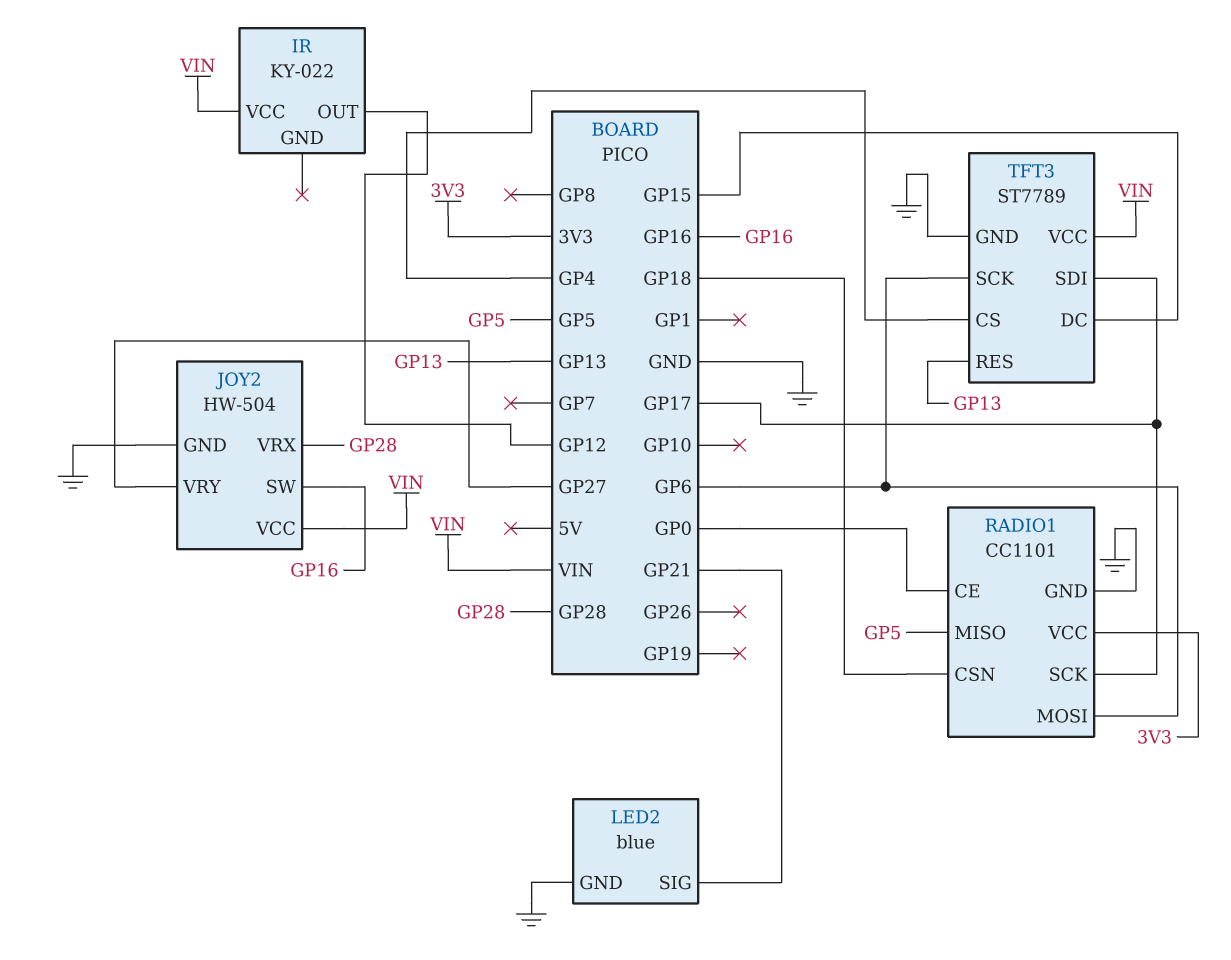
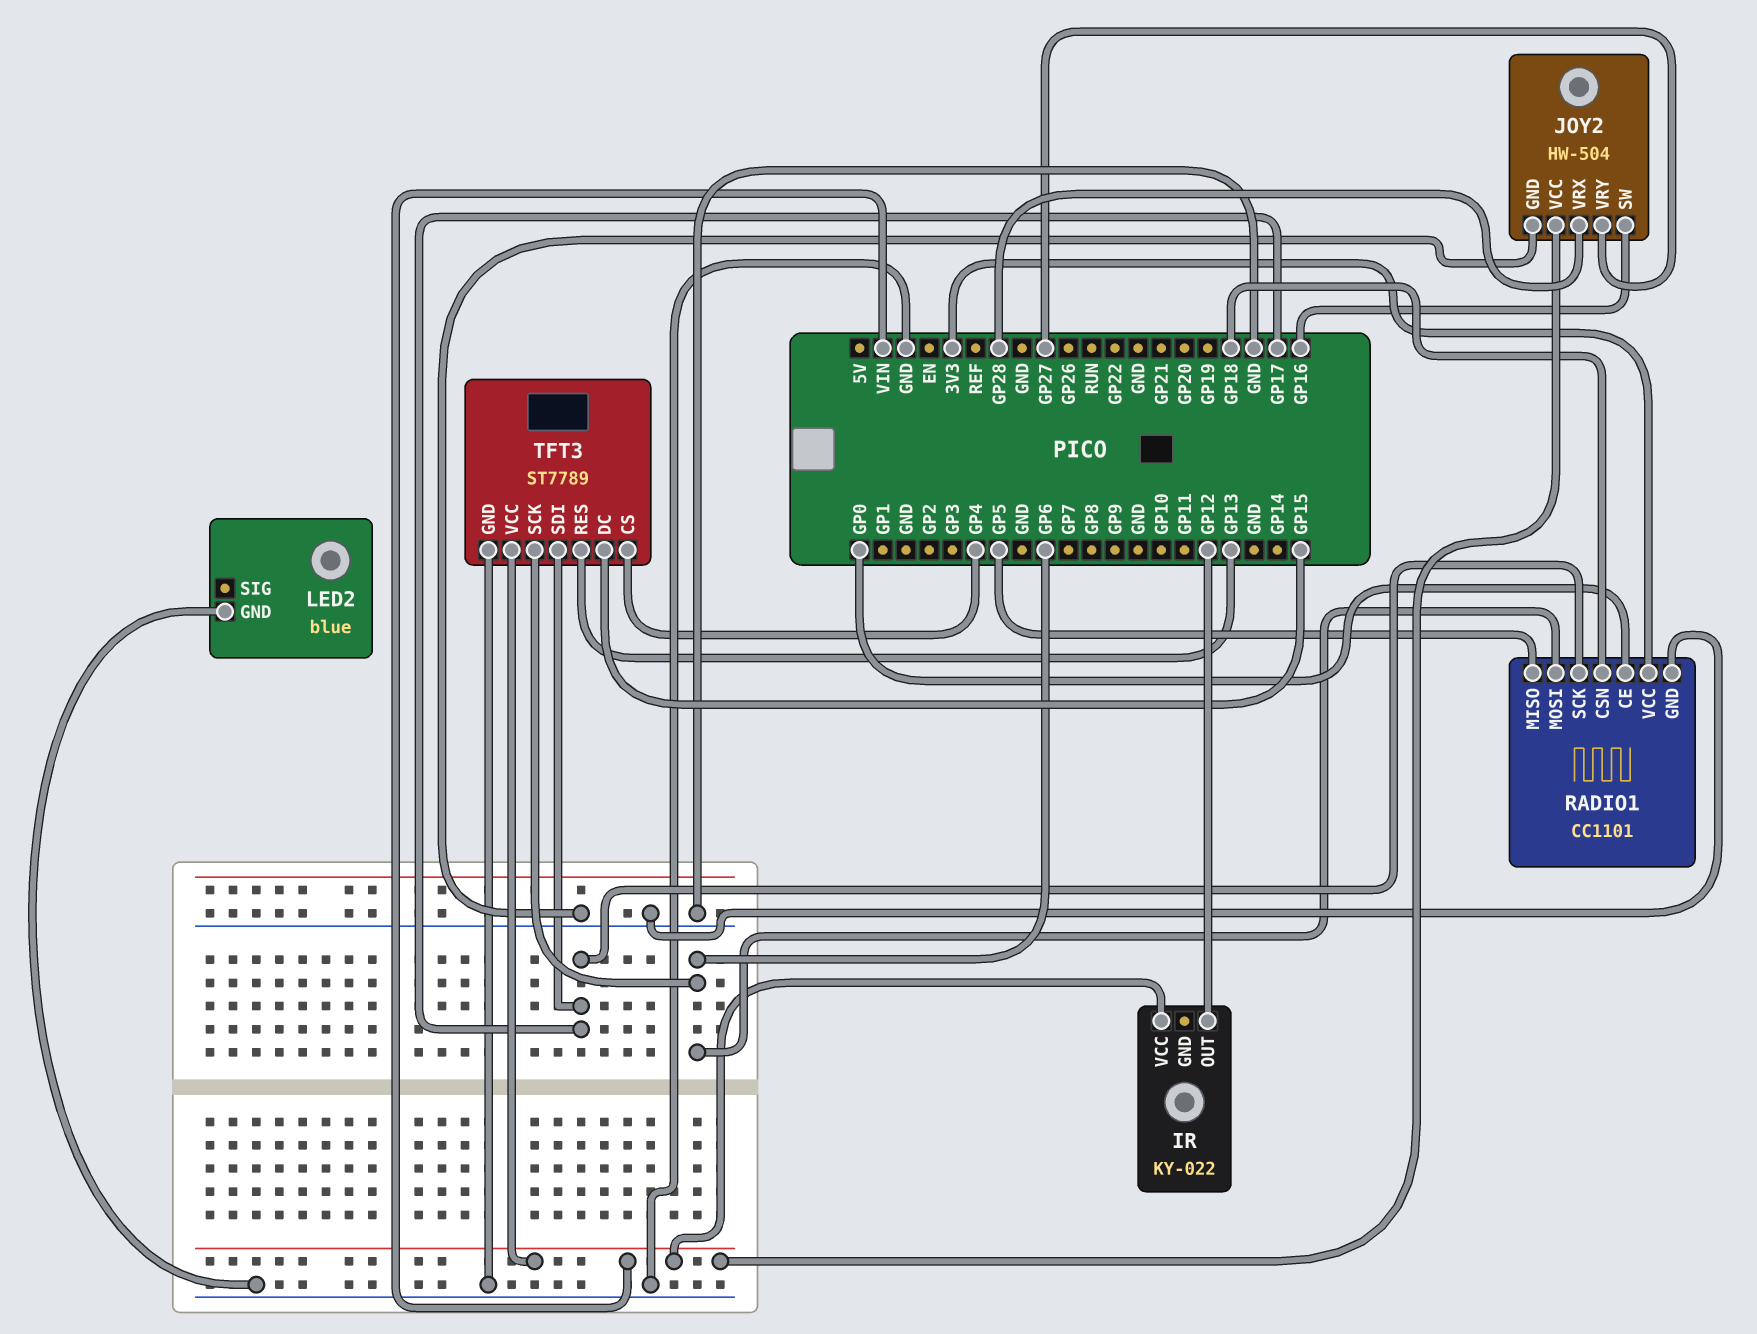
LED2 pin SIG: GP21 -> none

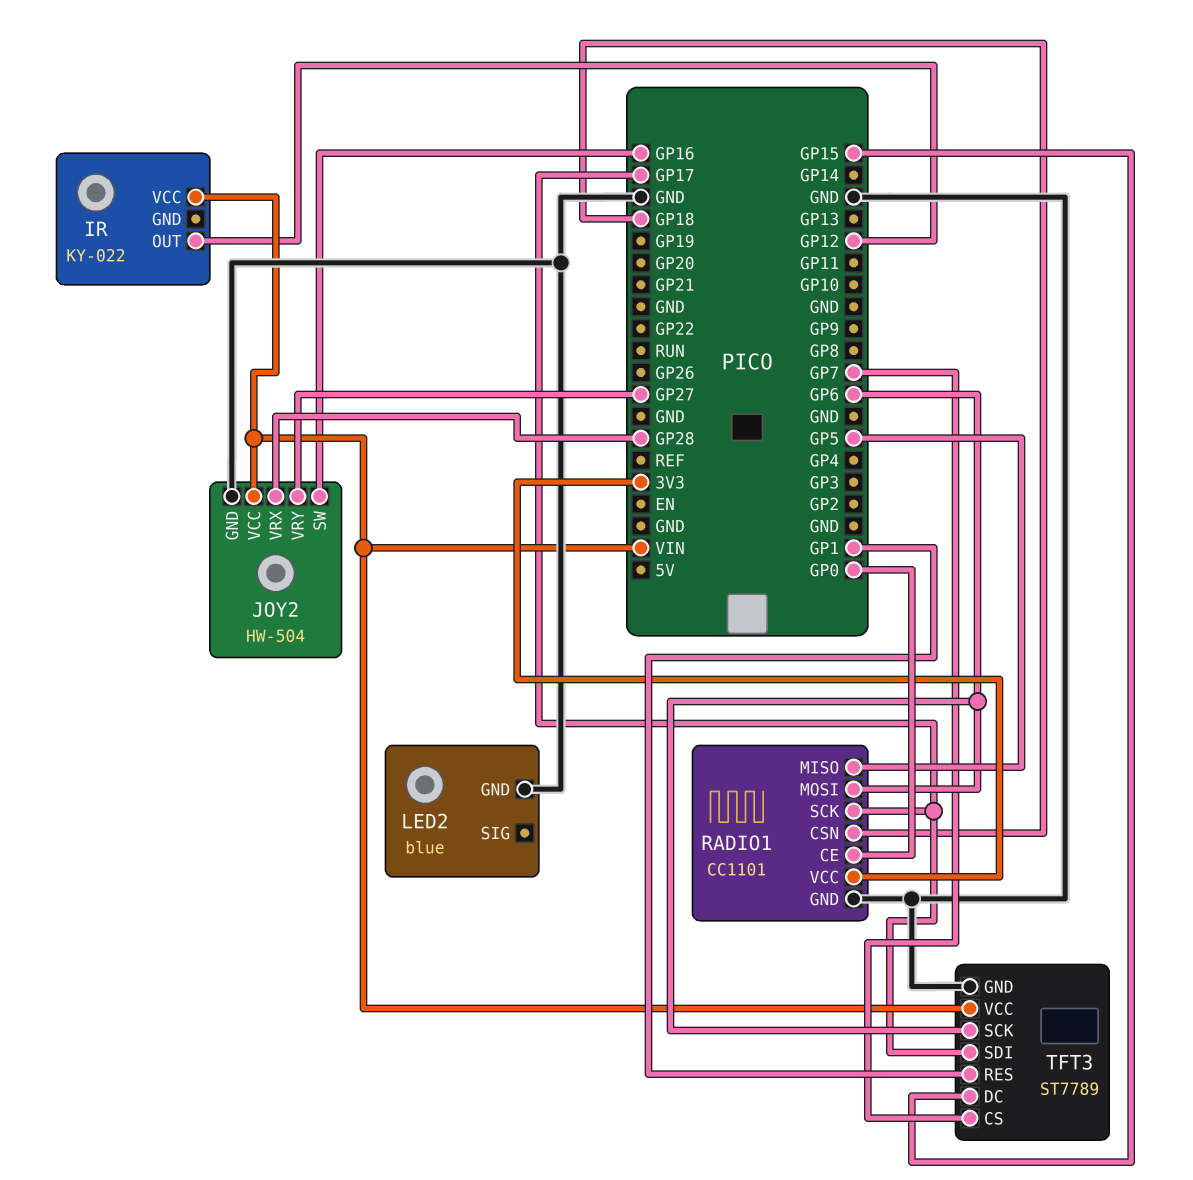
TFT3 pin CS: GP4 -> GP7
TFT3 pin RES: GP13 -> GP1

